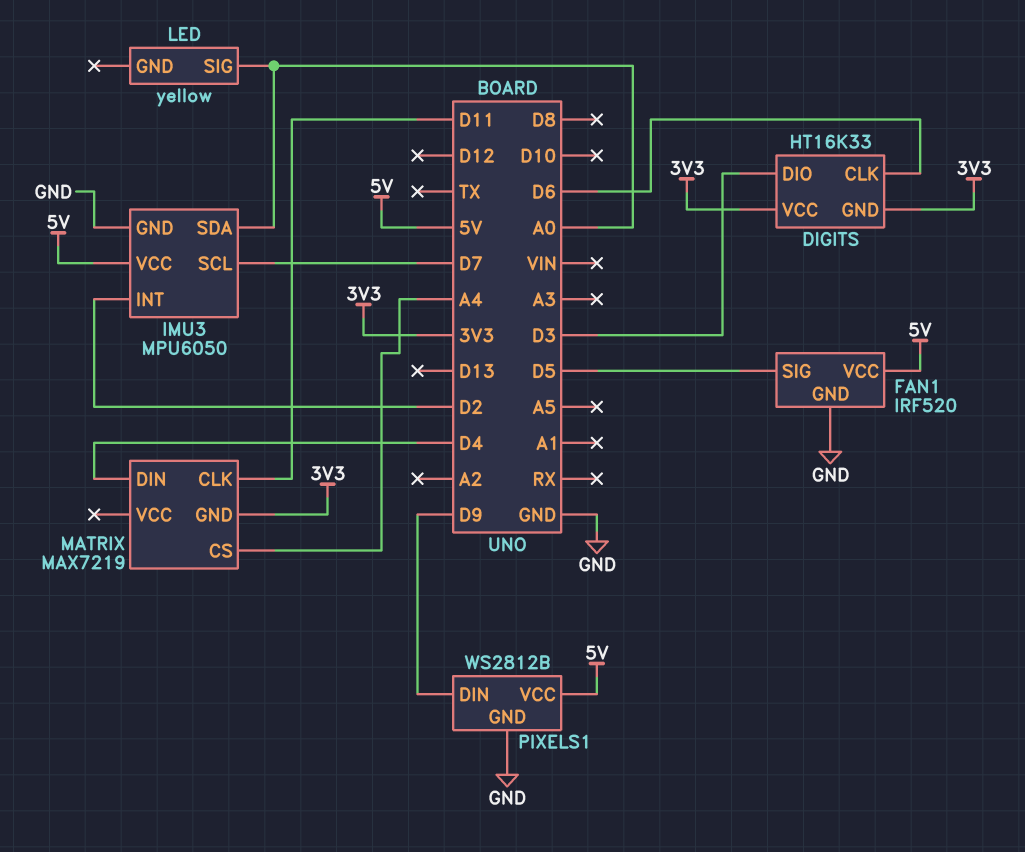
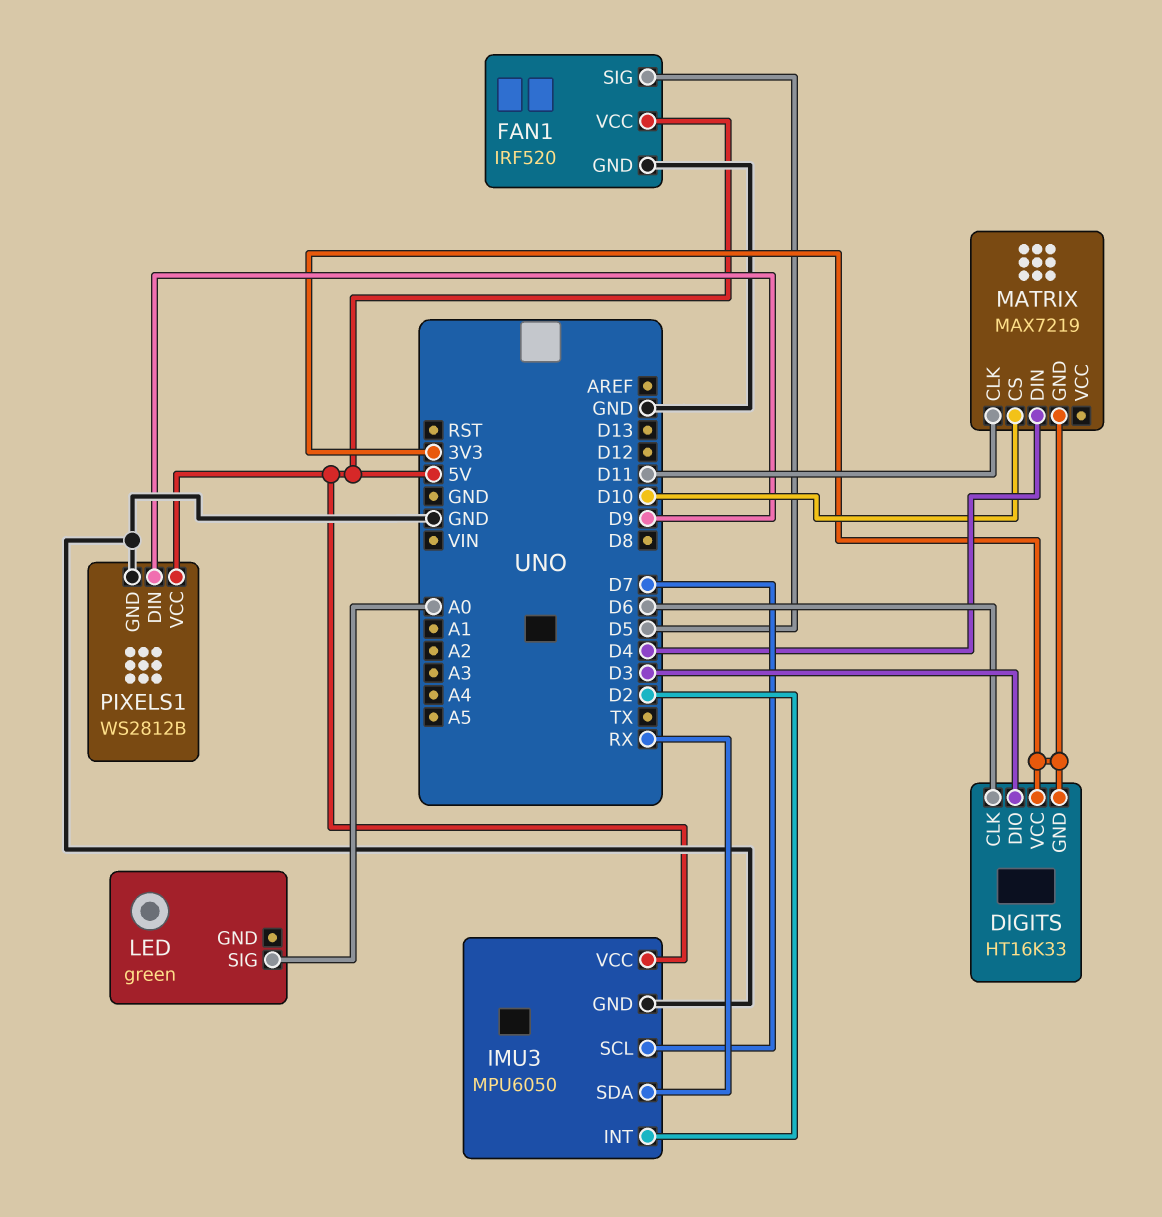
IMU3 pin SDA: A0 -> RX
LED: yellow -> green
MATRIX pin CS: A4 -> D10

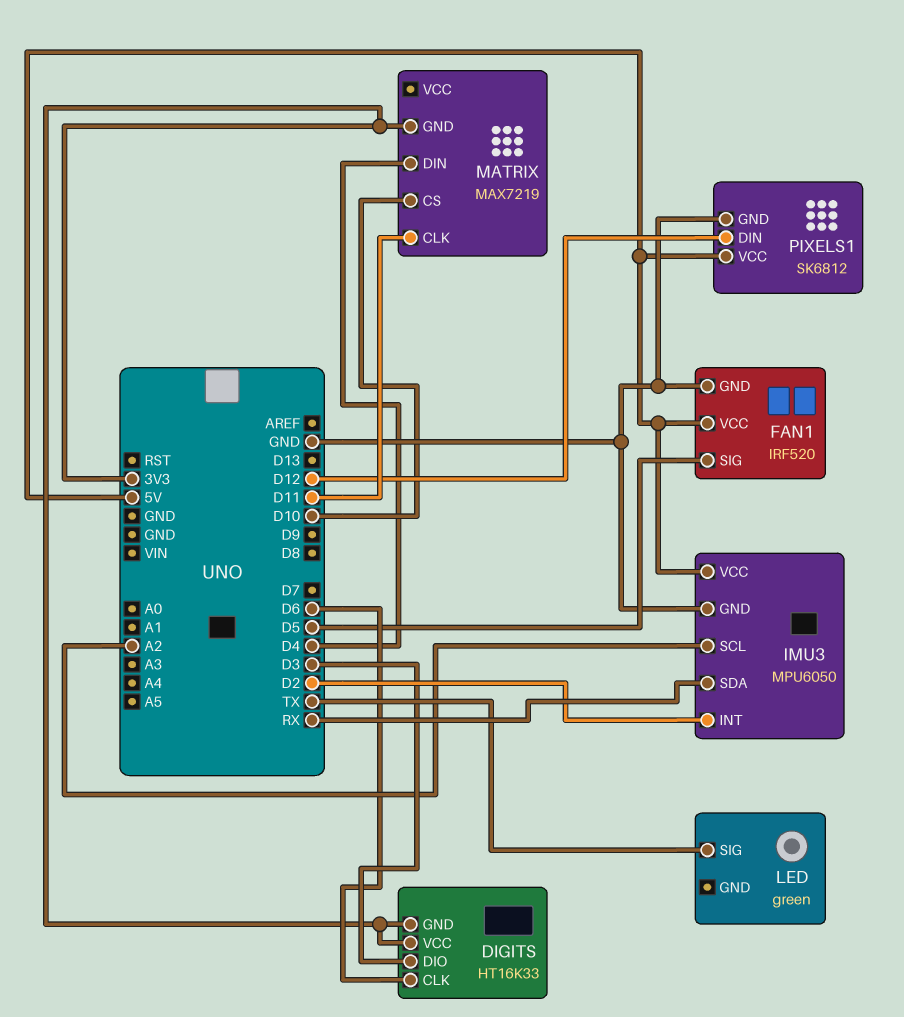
IMU3 pin SCL: D7 -> A2
LED pin SIG: A0 -> TX
PIXELS1: WS2812B -> SK6812
PIXELS1 pin DIN: D9 -> D12

